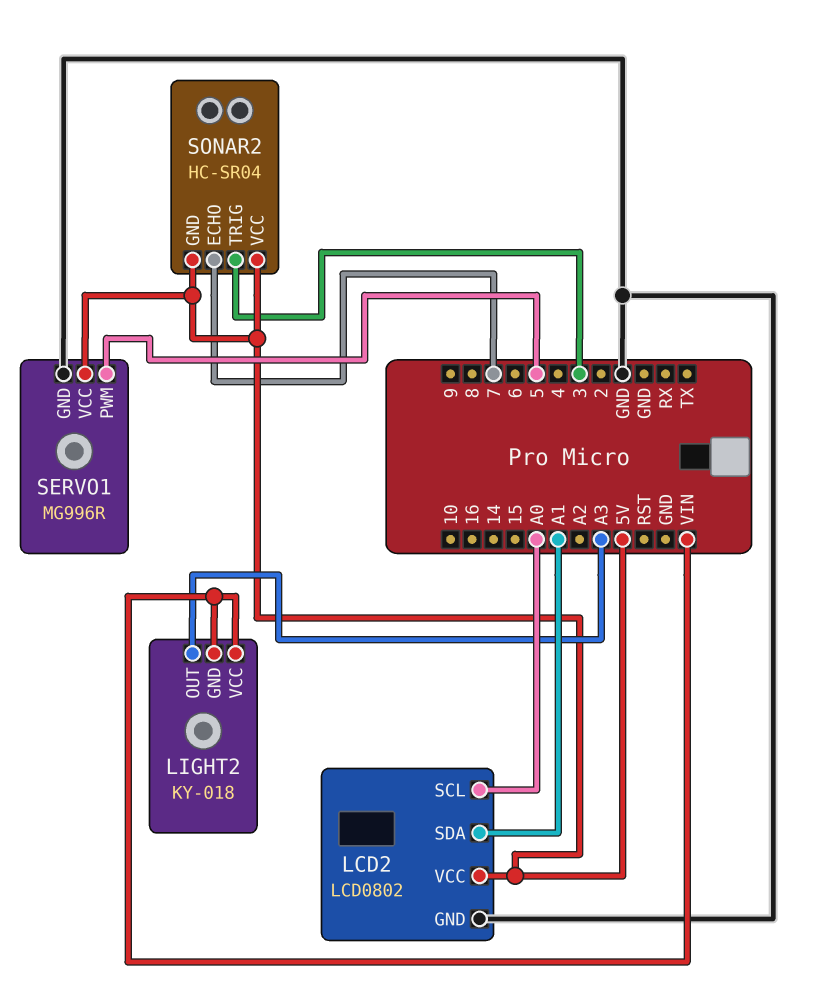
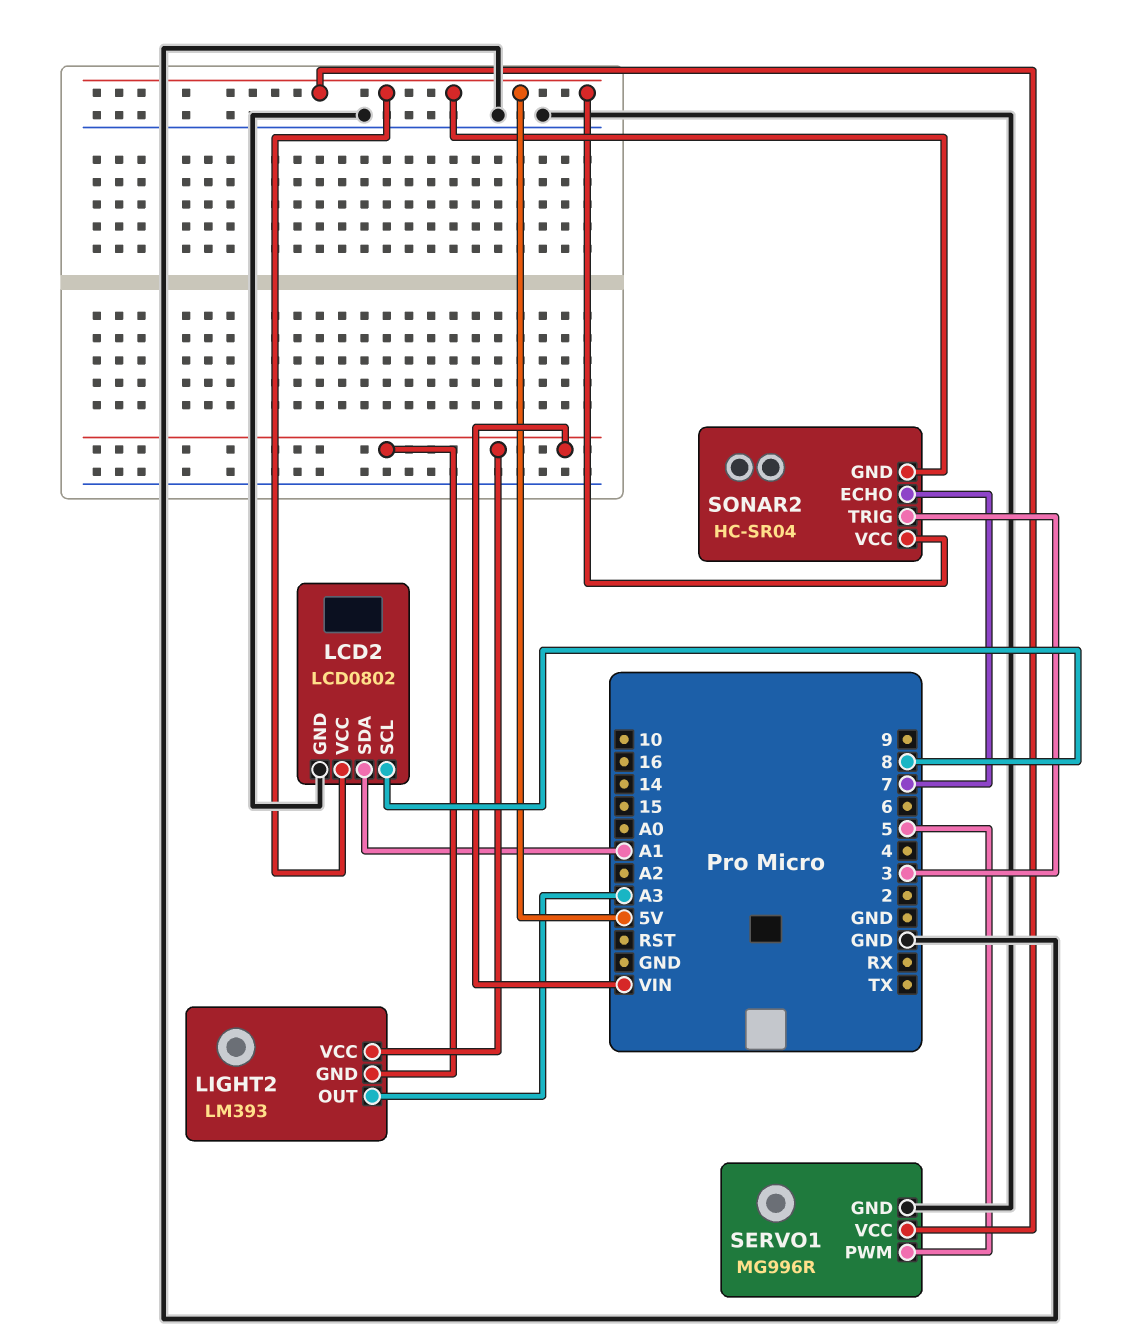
LCD2 pin SCL: A0 -> 8
LIGHT2: KY-018 -> LM393

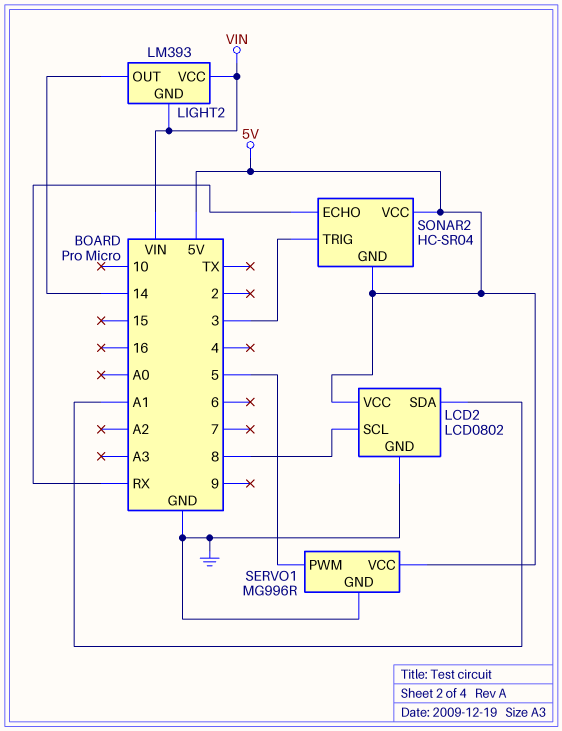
LIGHT2 pin OUT: A3 -> 14
SONAR2 pin ECHO: 7 -> RX

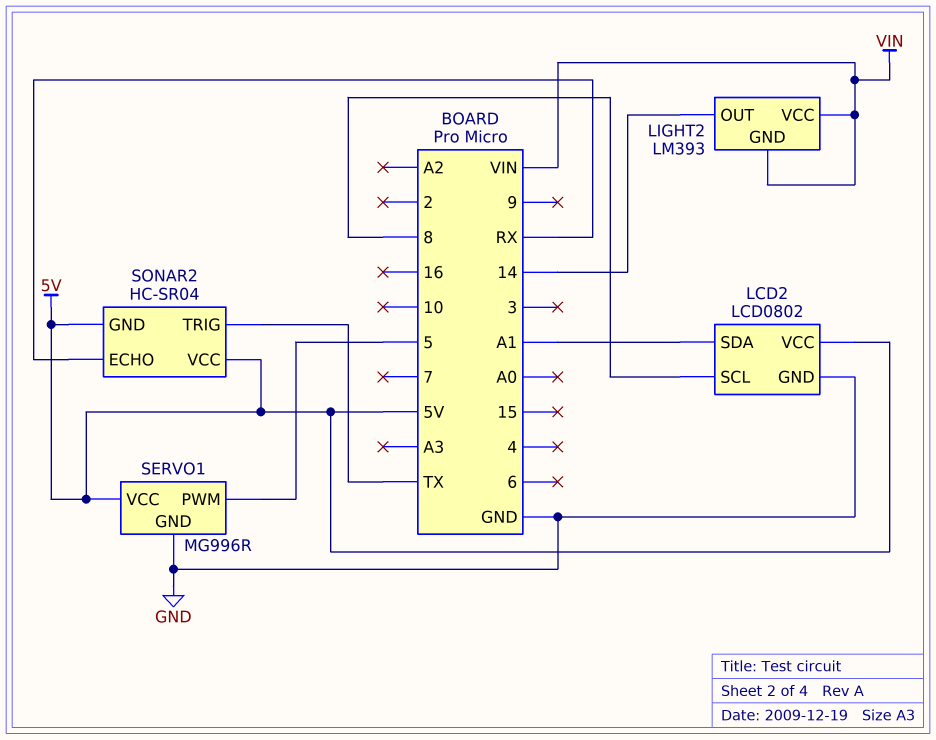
SONAR2 pin TRIG: 3 -> TX

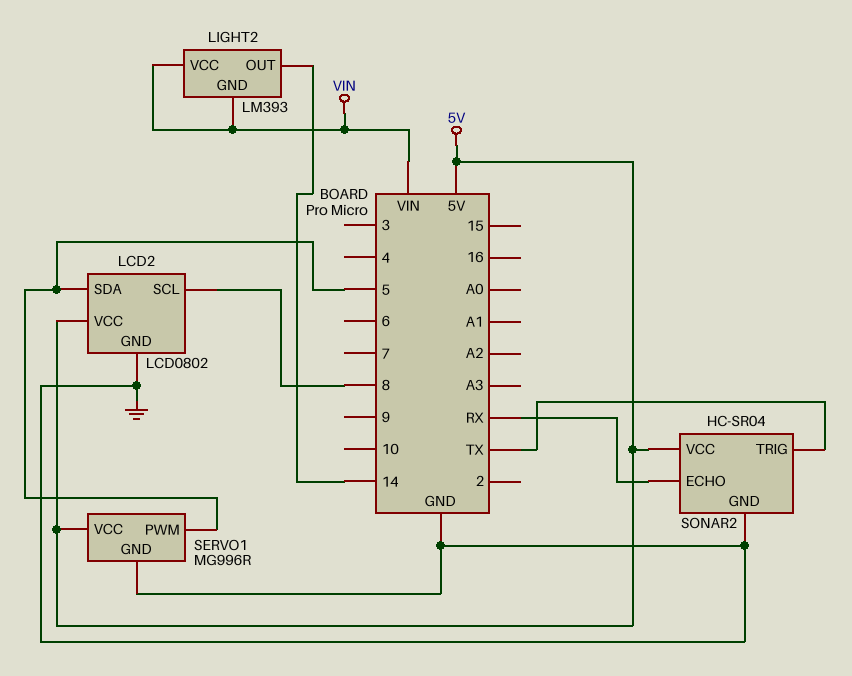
LCD2 pin SDA: A1 -> 5
SONAR2 pin GND: 5V -> GND

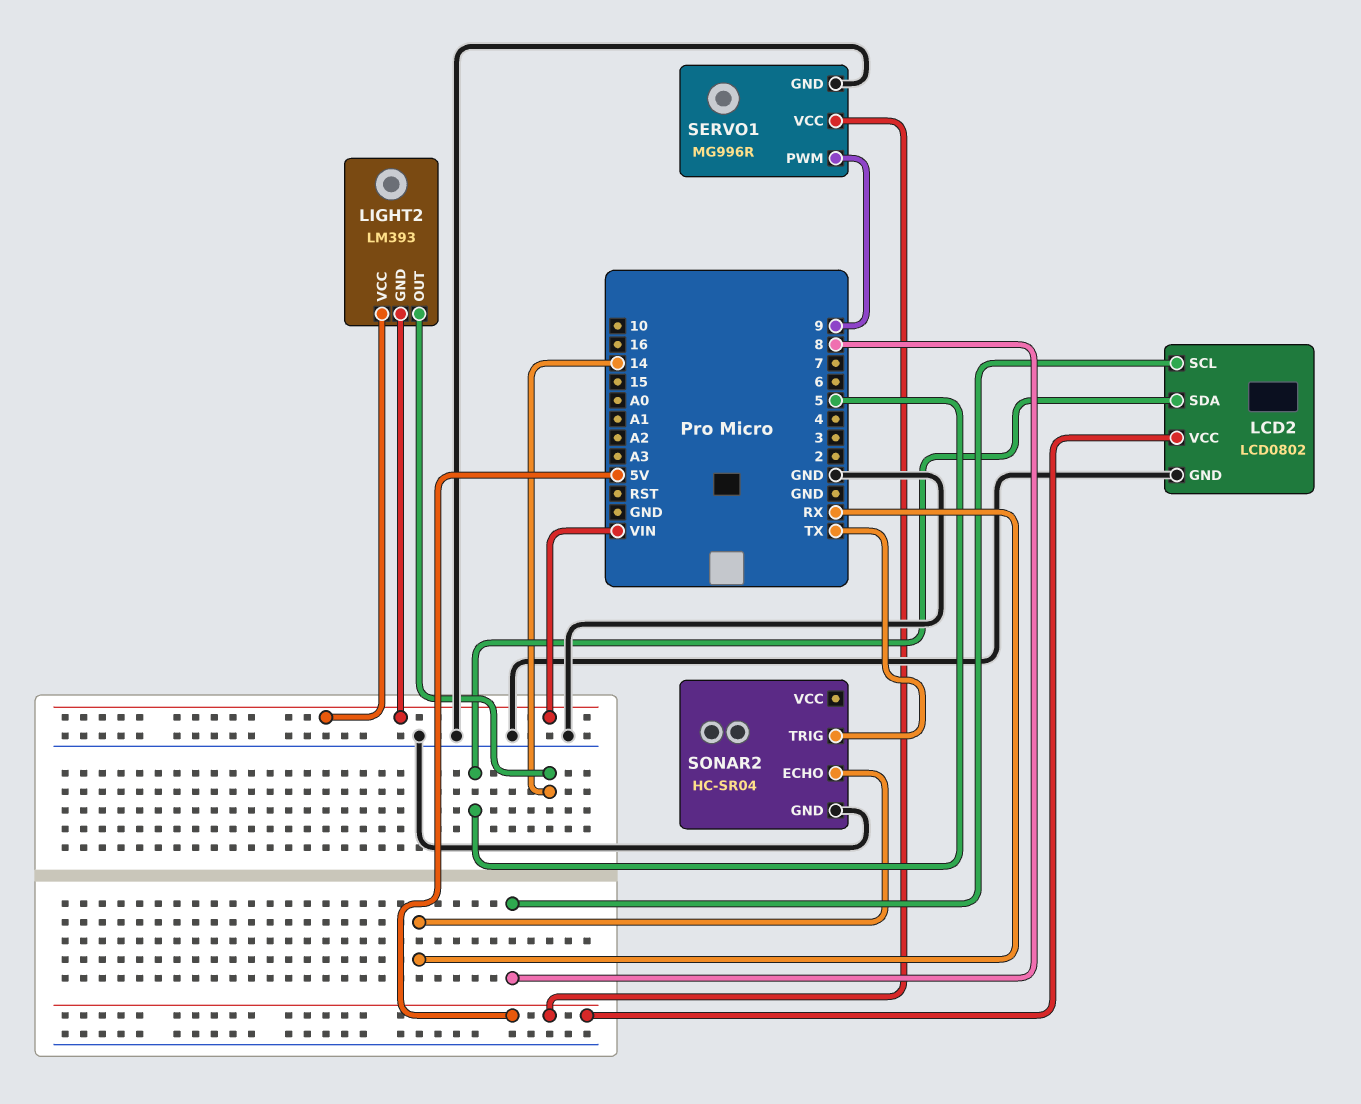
SERVO1 pin PWM: 5 -> 9
SONAR2 pin VCC: 5V -> none

